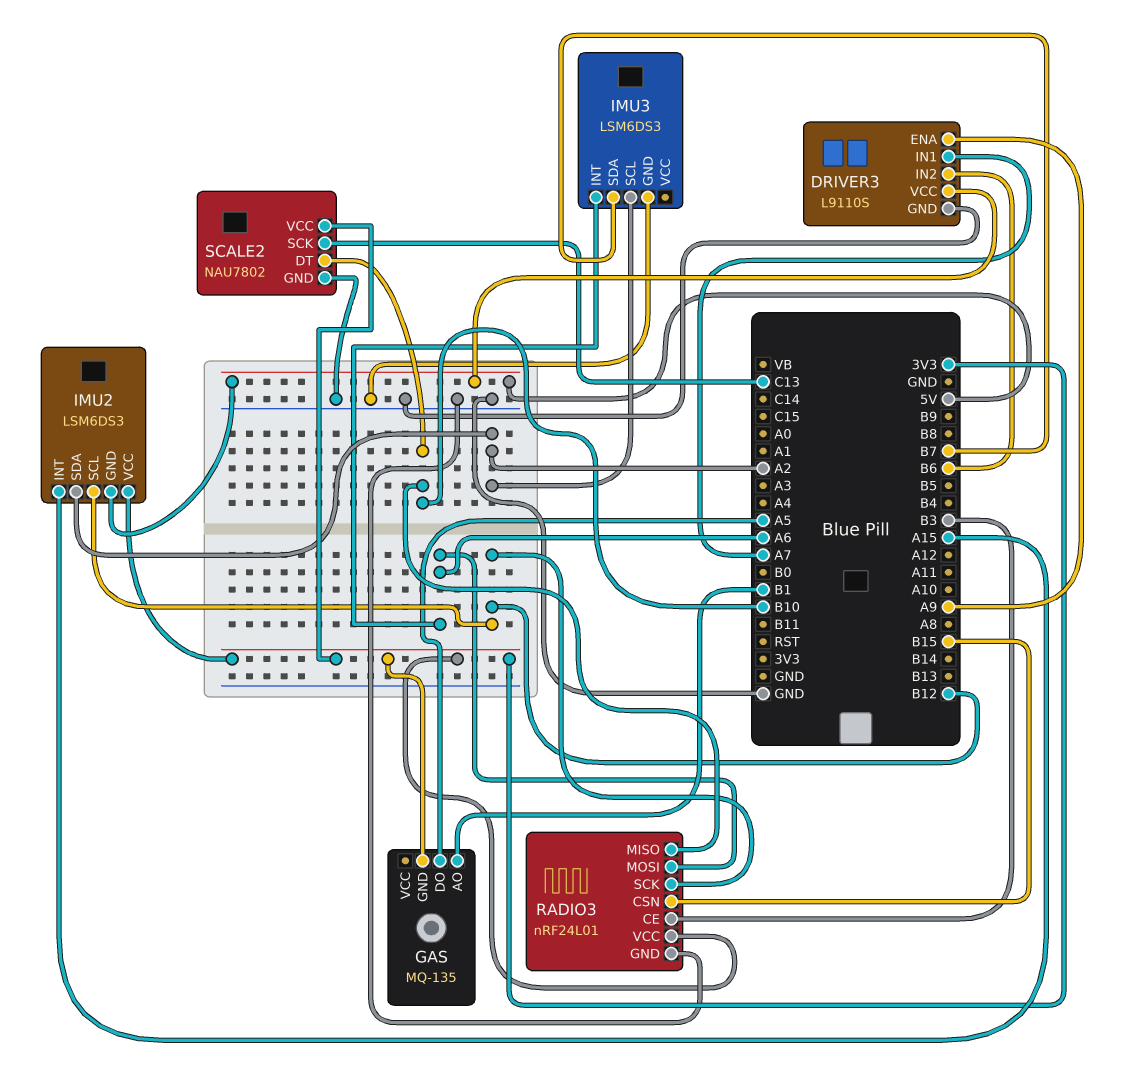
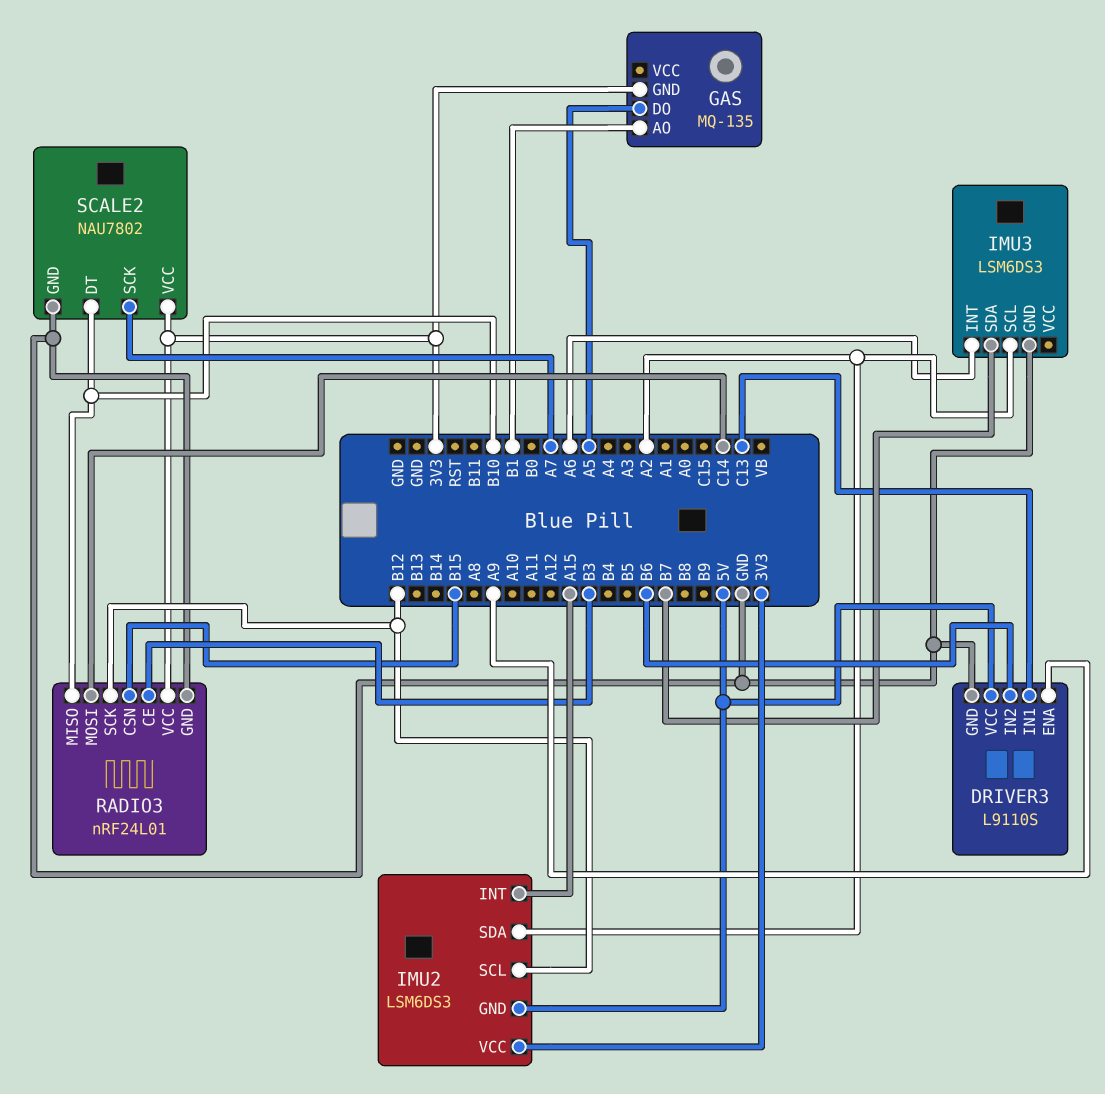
DRIVER3 pin IN1: A7 -> C13
RADIO3 pin MOSI: A6 -> C14
SCALE2 pin SCK: C13 -> A7

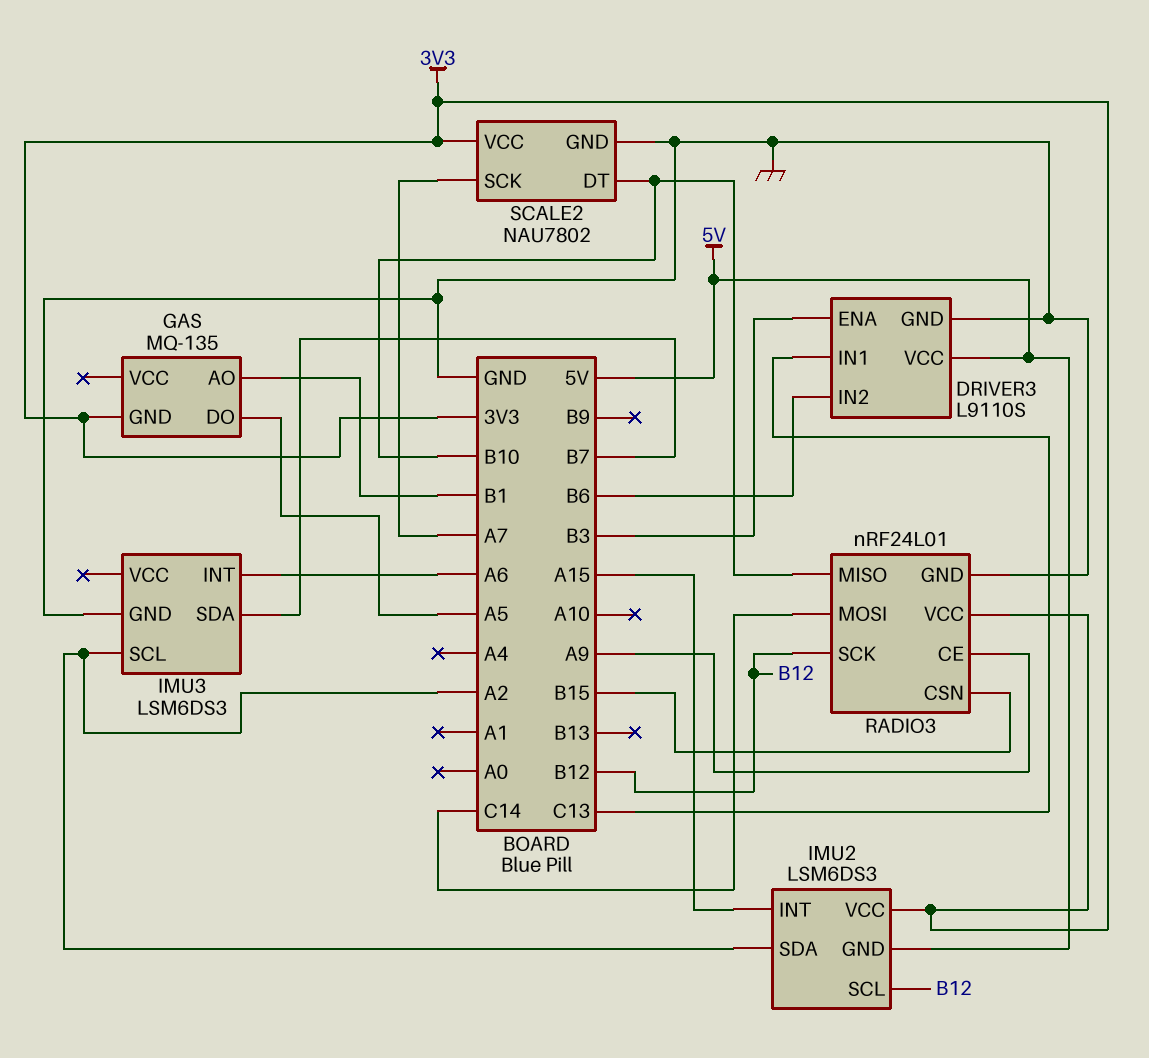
DRIVER3 pin ENA: A9 -> B3
RADIO3 pin CE: B3 -> A9

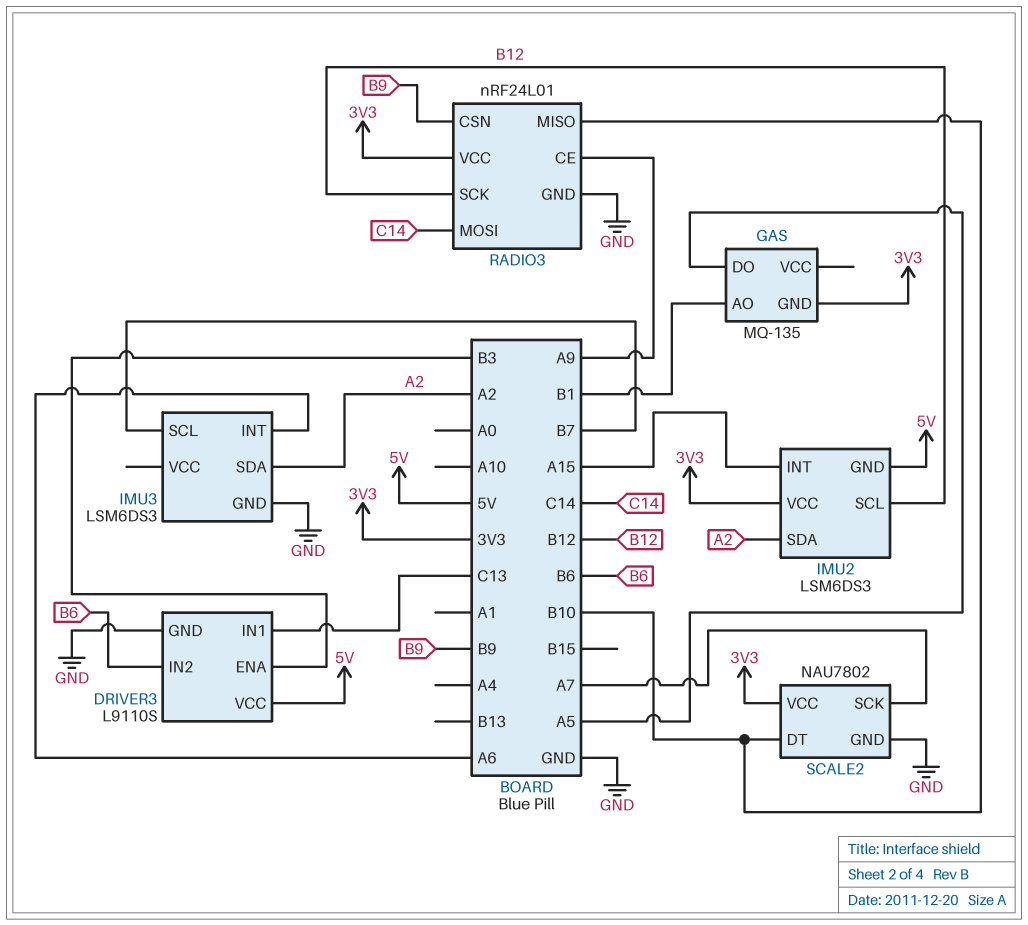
IMU3 pin SCL: A2 -> B7
IMU3 pin SDA: B7 -> A2
RADIO3 pin CSN: B15 -> B9

